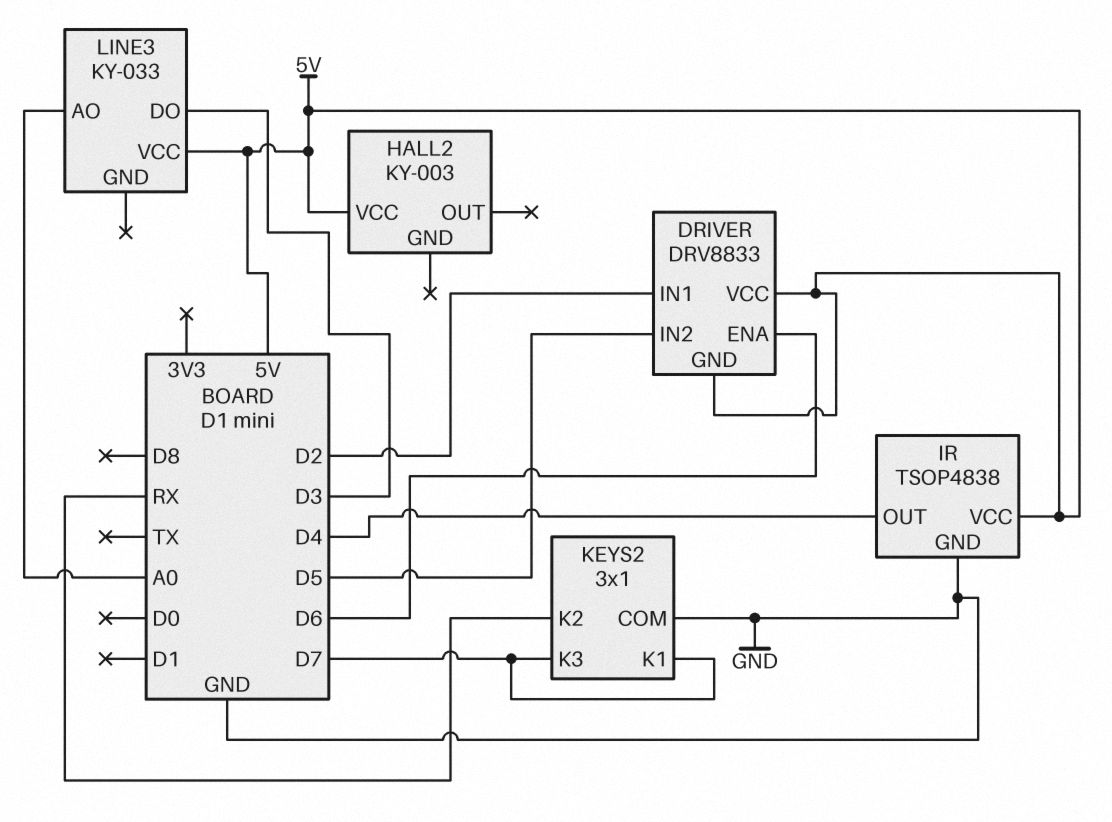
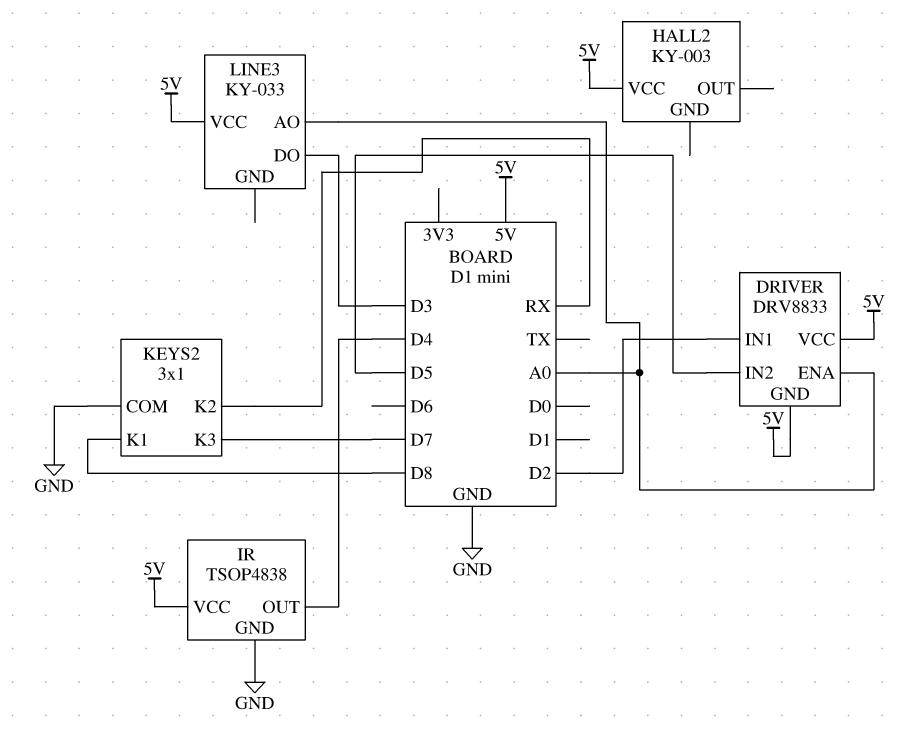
DRIVER pin ENA: D6 -> A0
KEYS2 pin K1: D7 -> D8

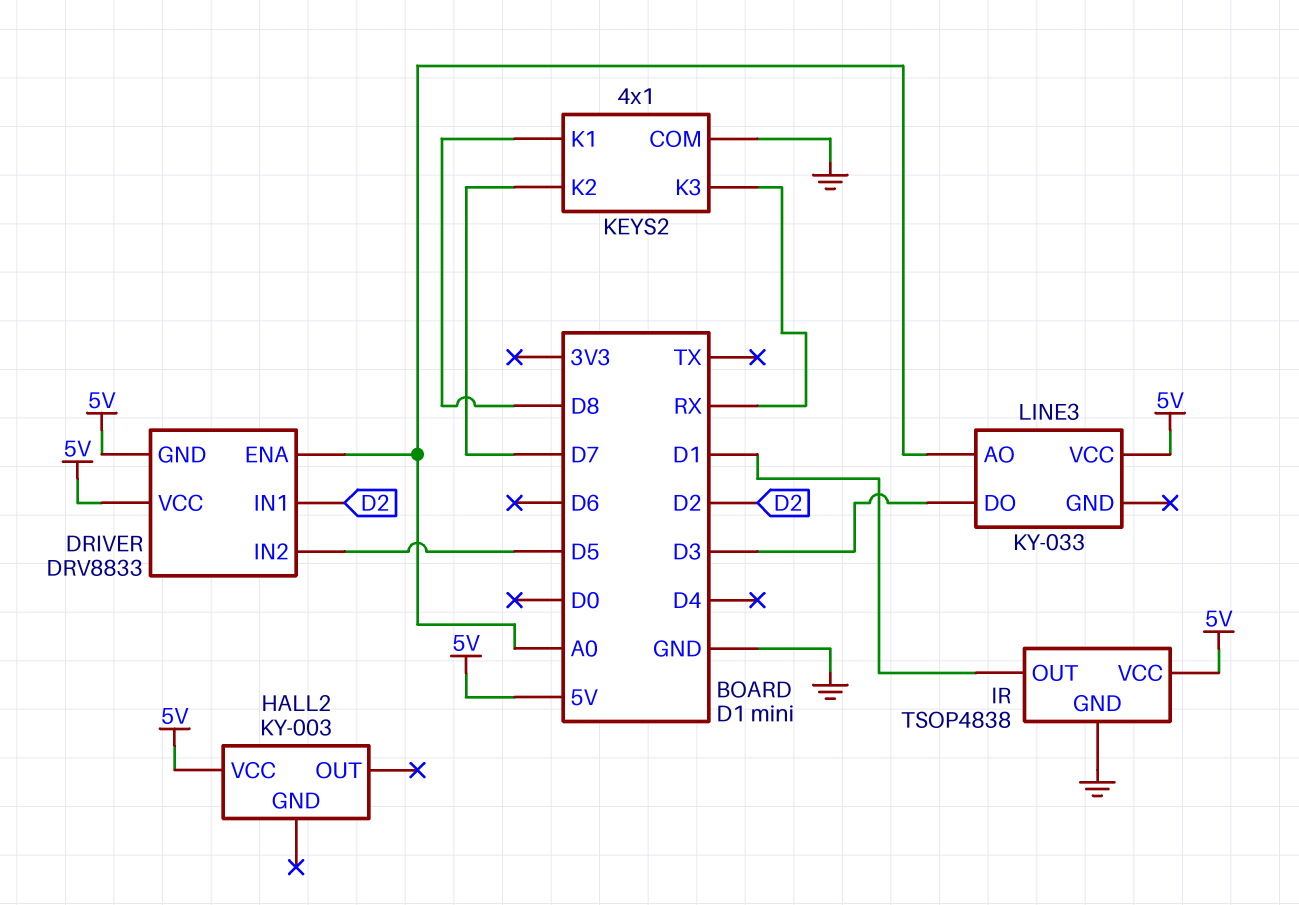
IR pin OUT: D4 -> D1
KEYS2: 3x1 -> 4x1
KEYS2 pin K2: RX -> D7
KEYS2 pin K3: D7 -> RX

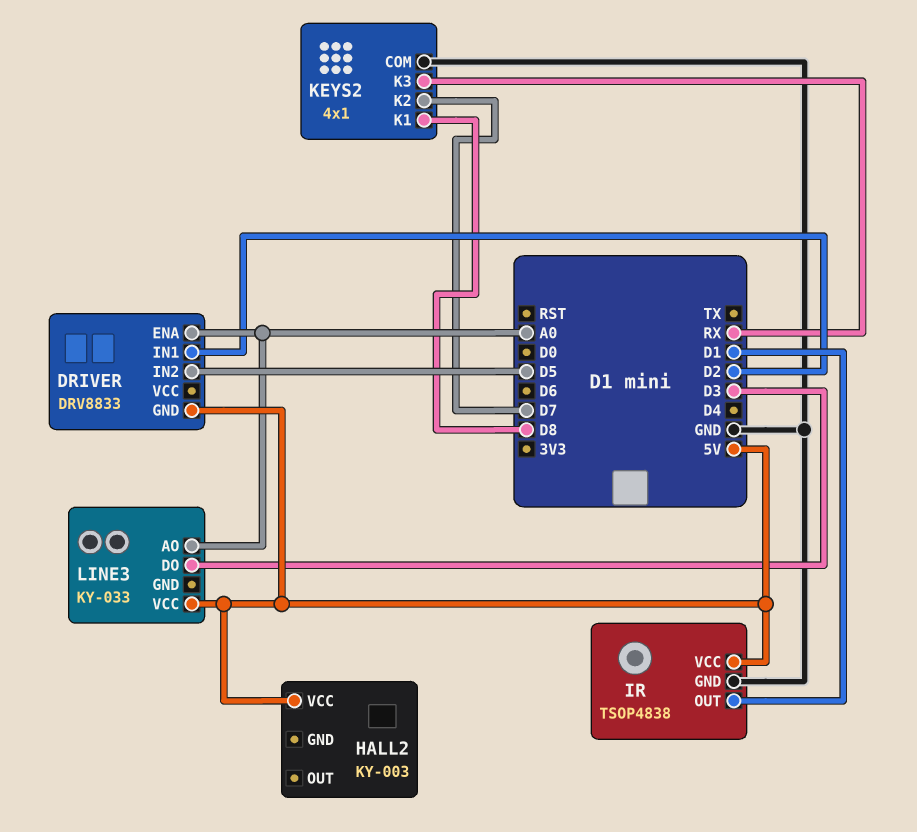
DRIVER pin VCC: 5V -> none

